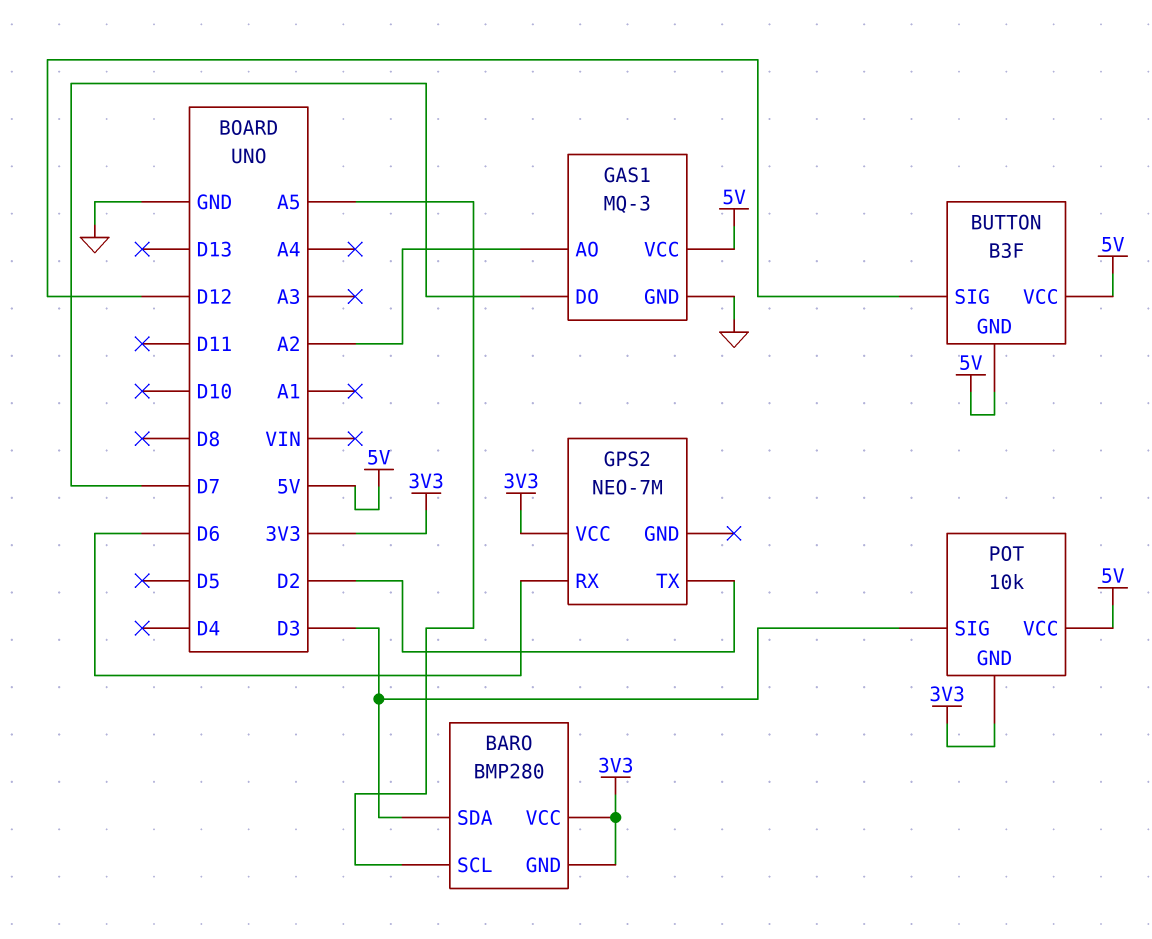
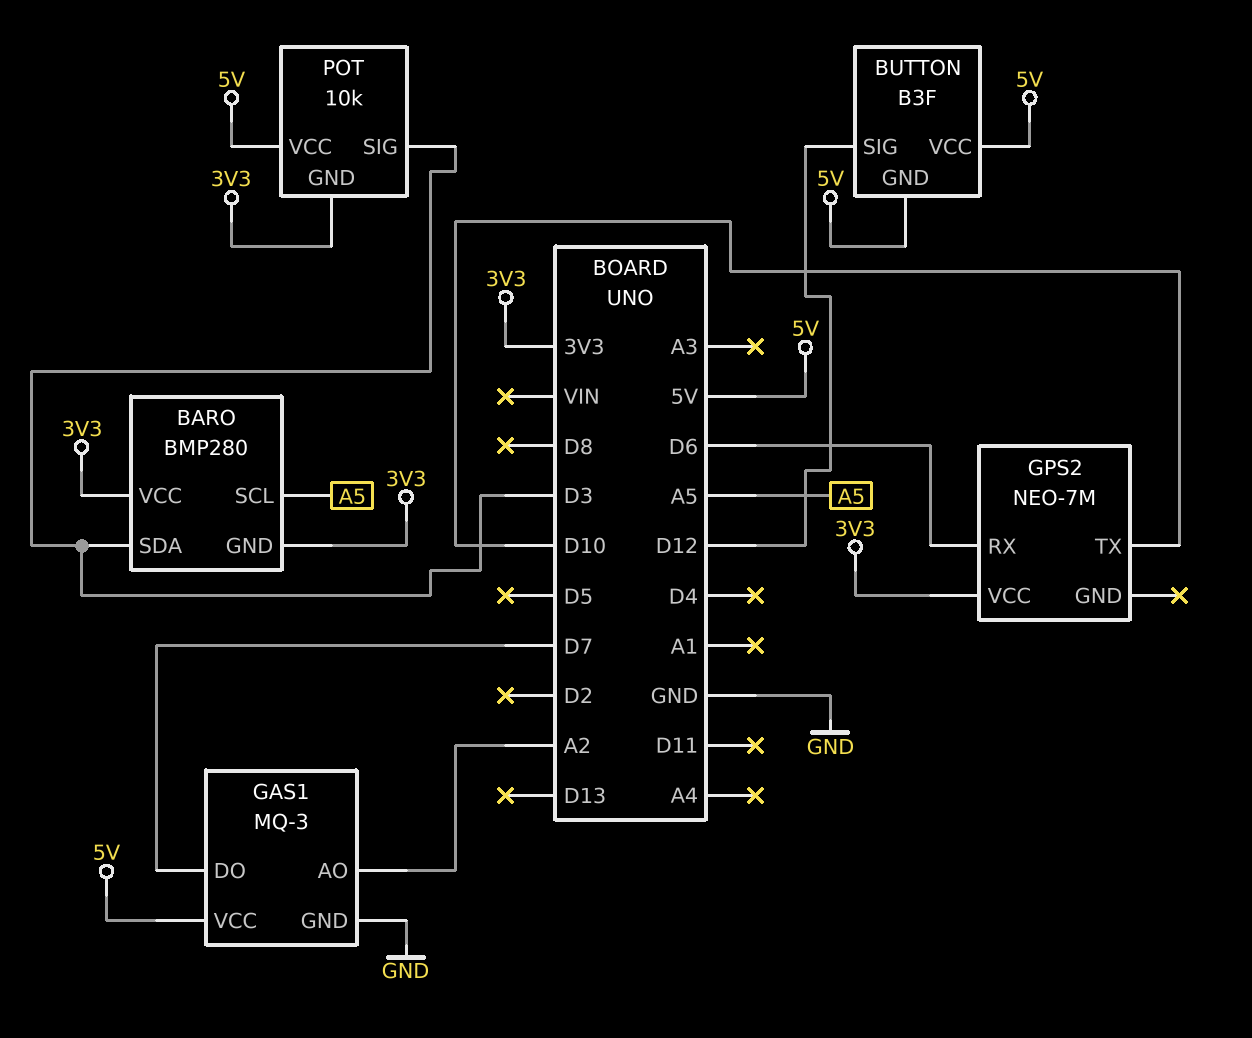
GPS2 pin TX: D2 -> D10

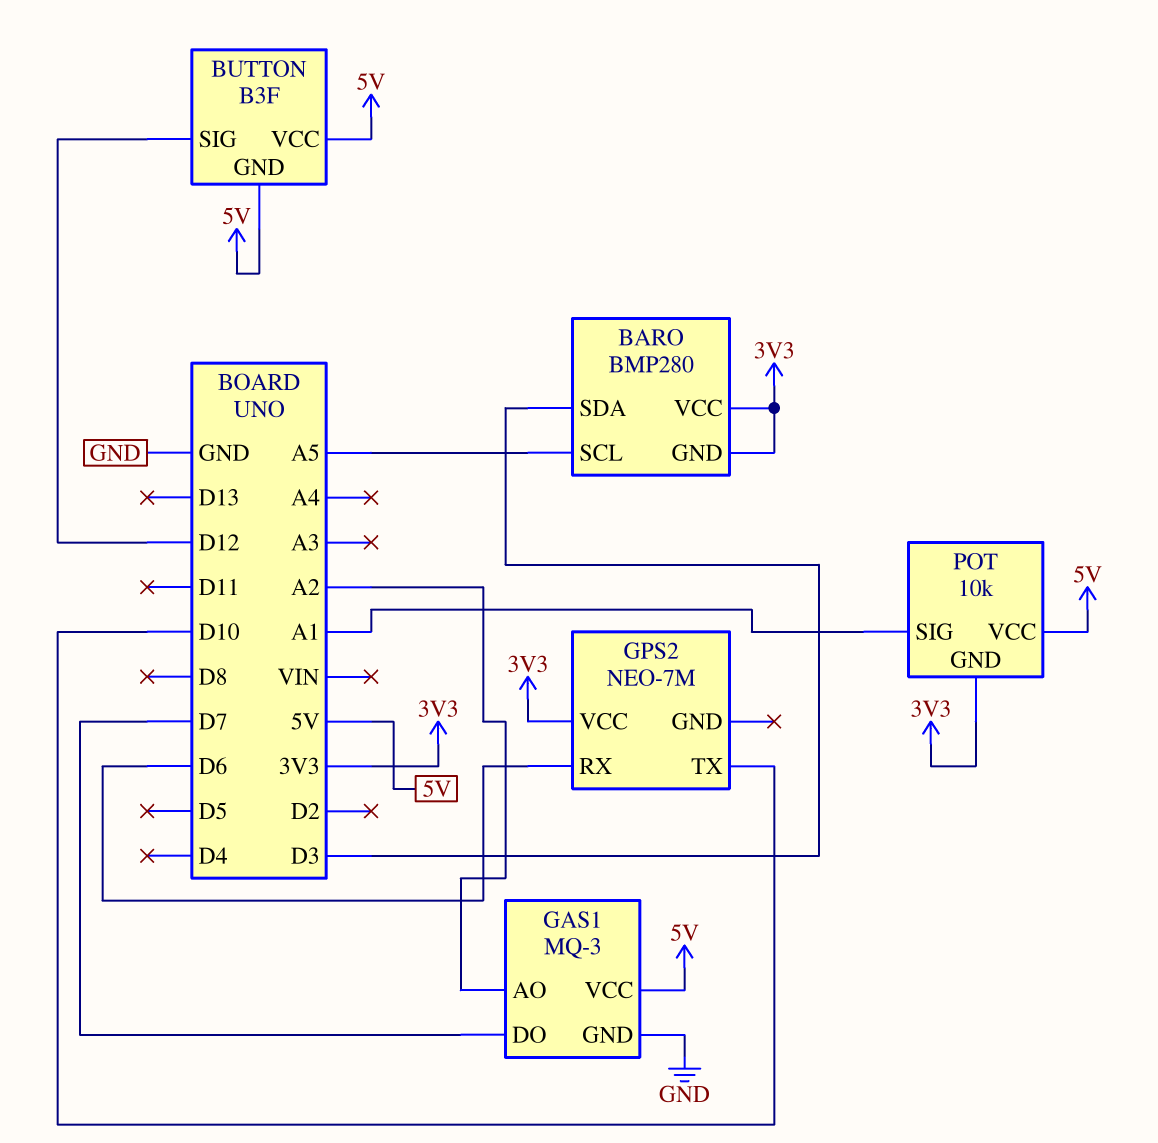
POT pin SIG: D3 -> A1

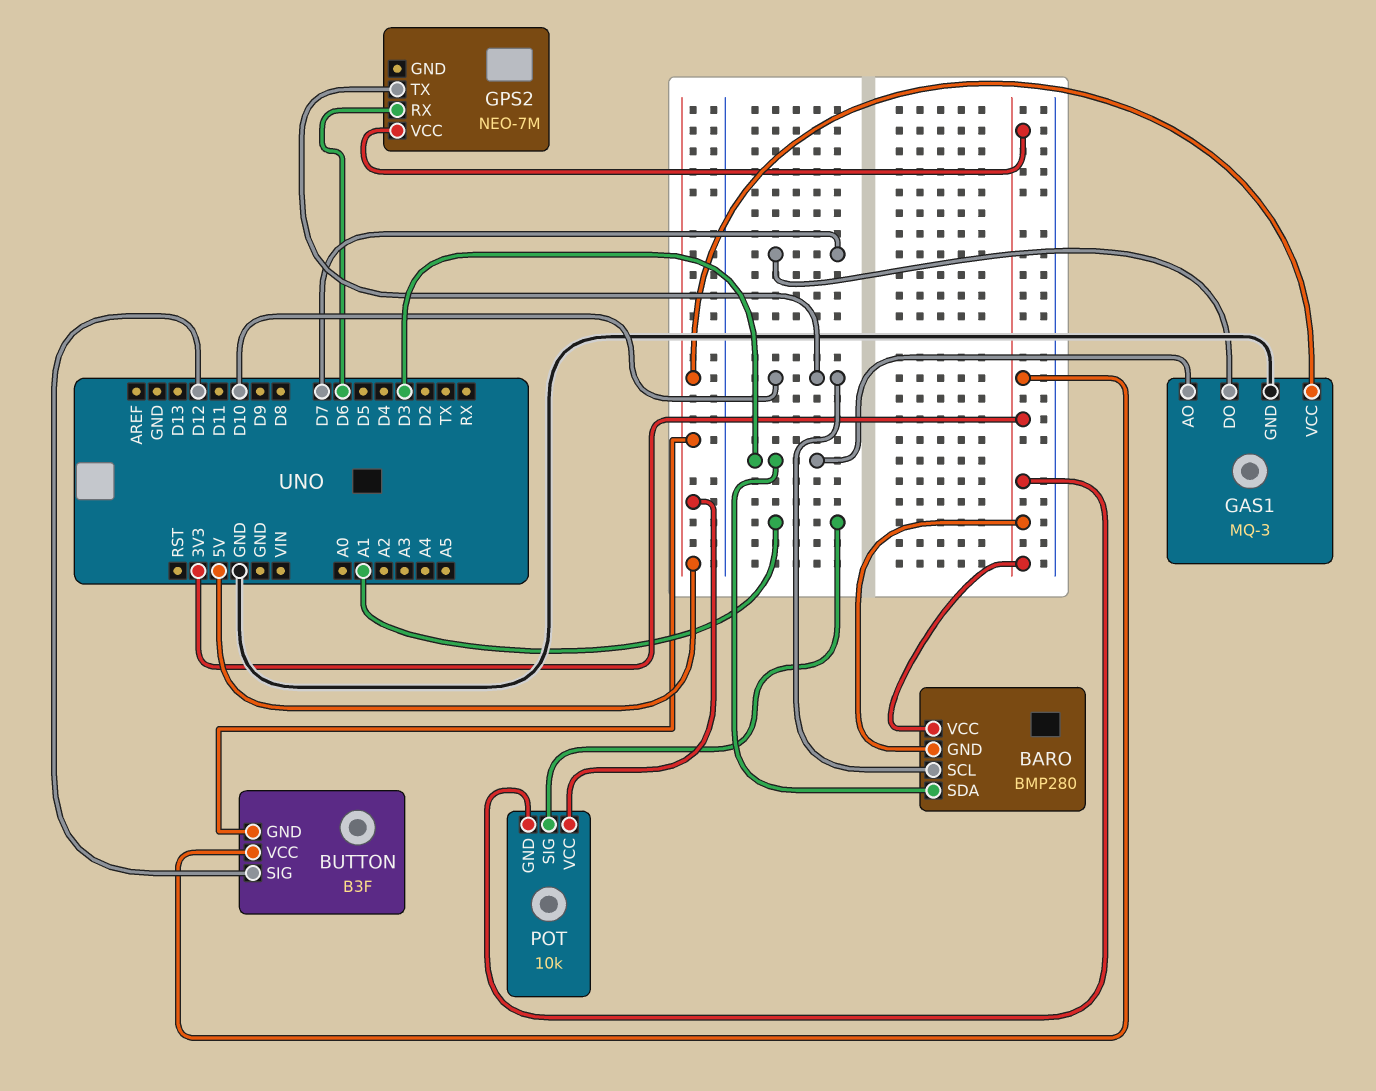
BARO pin SCL: A5 -> D10
BUTTON pin VCC: 5V -> 3V3
GAS1 pin AO: A2 -> D3

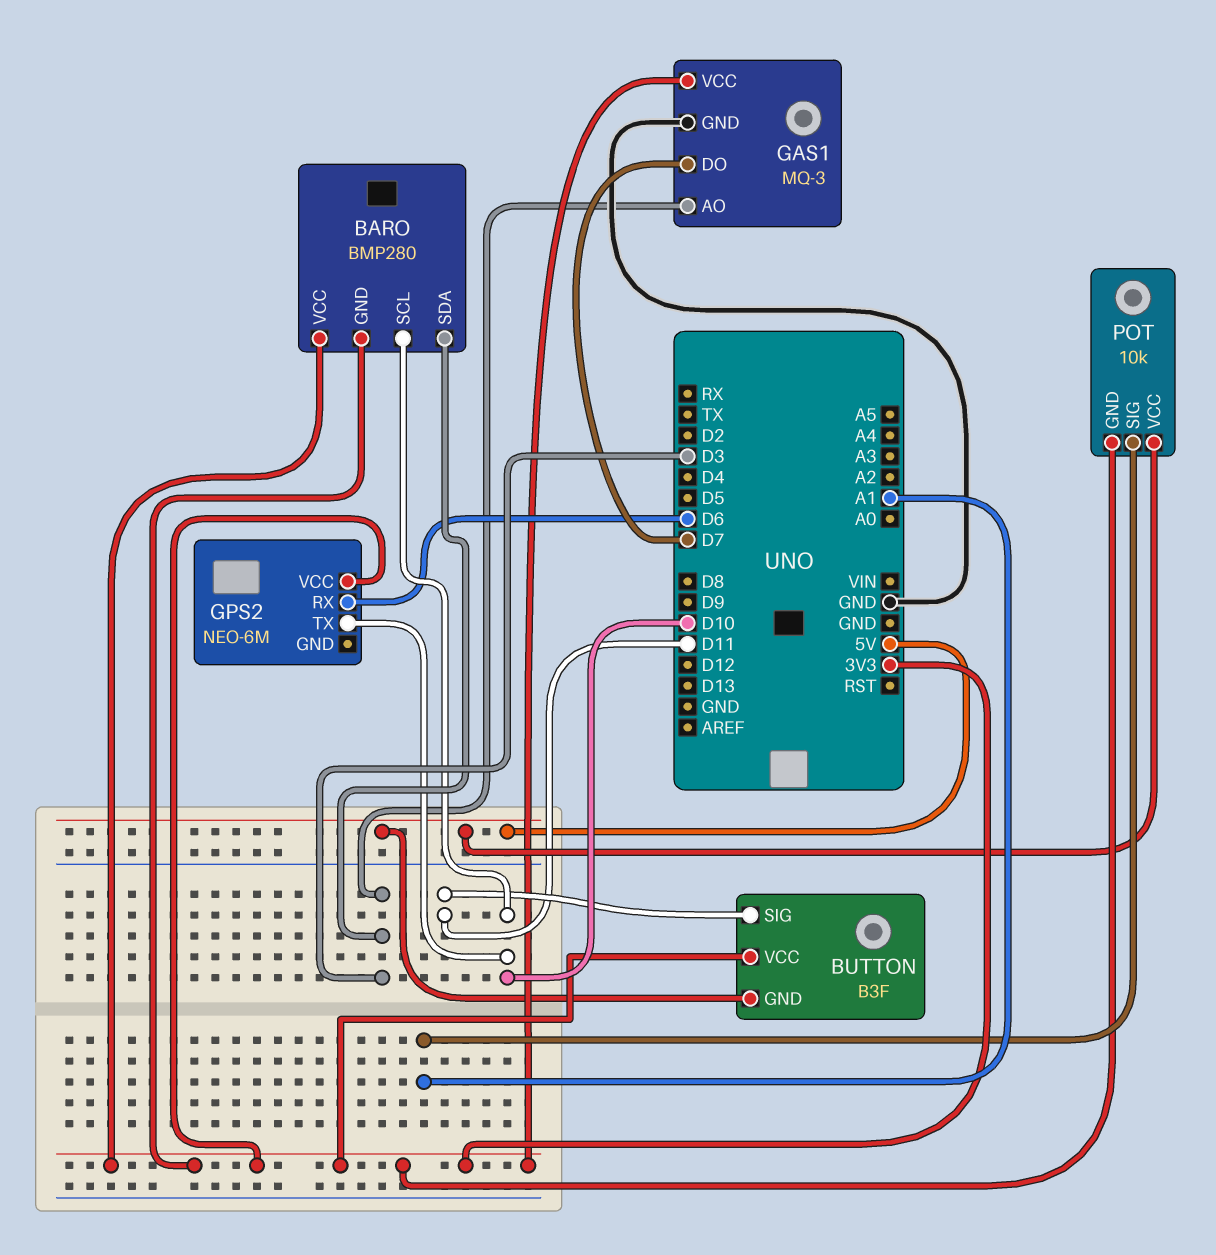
BUTTON pin SIG: D12 -> D11
GAS1 pin VCC: 5V -> 3V3
GPS2: NEO-7M -> NEO-6M

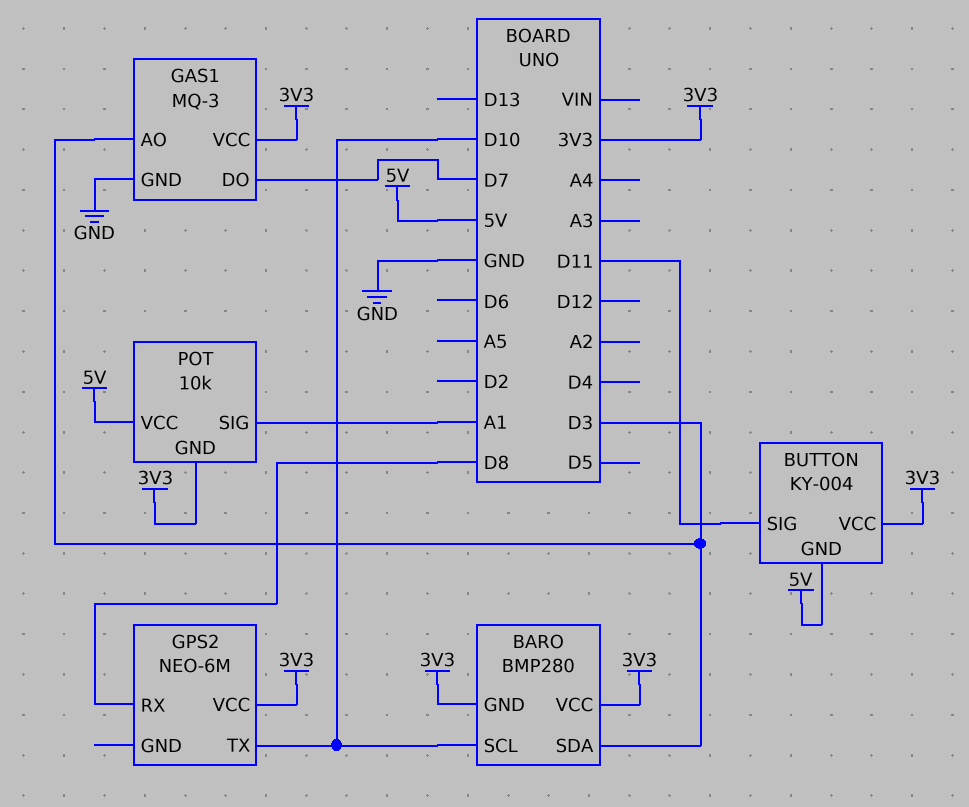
BUTTON: B3F -> KY-004
GPS2 pin RX: D6 -> D8

